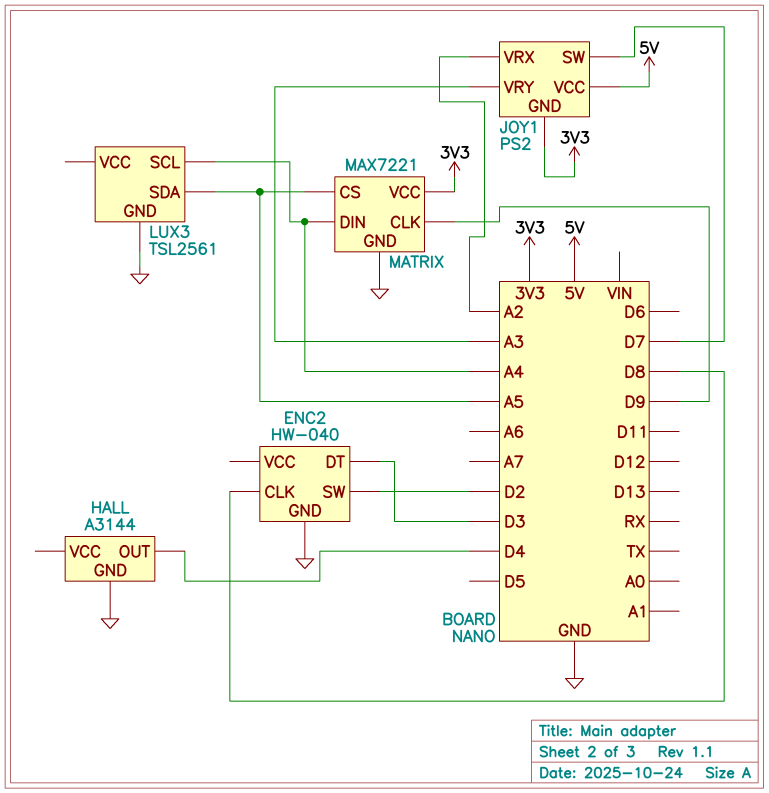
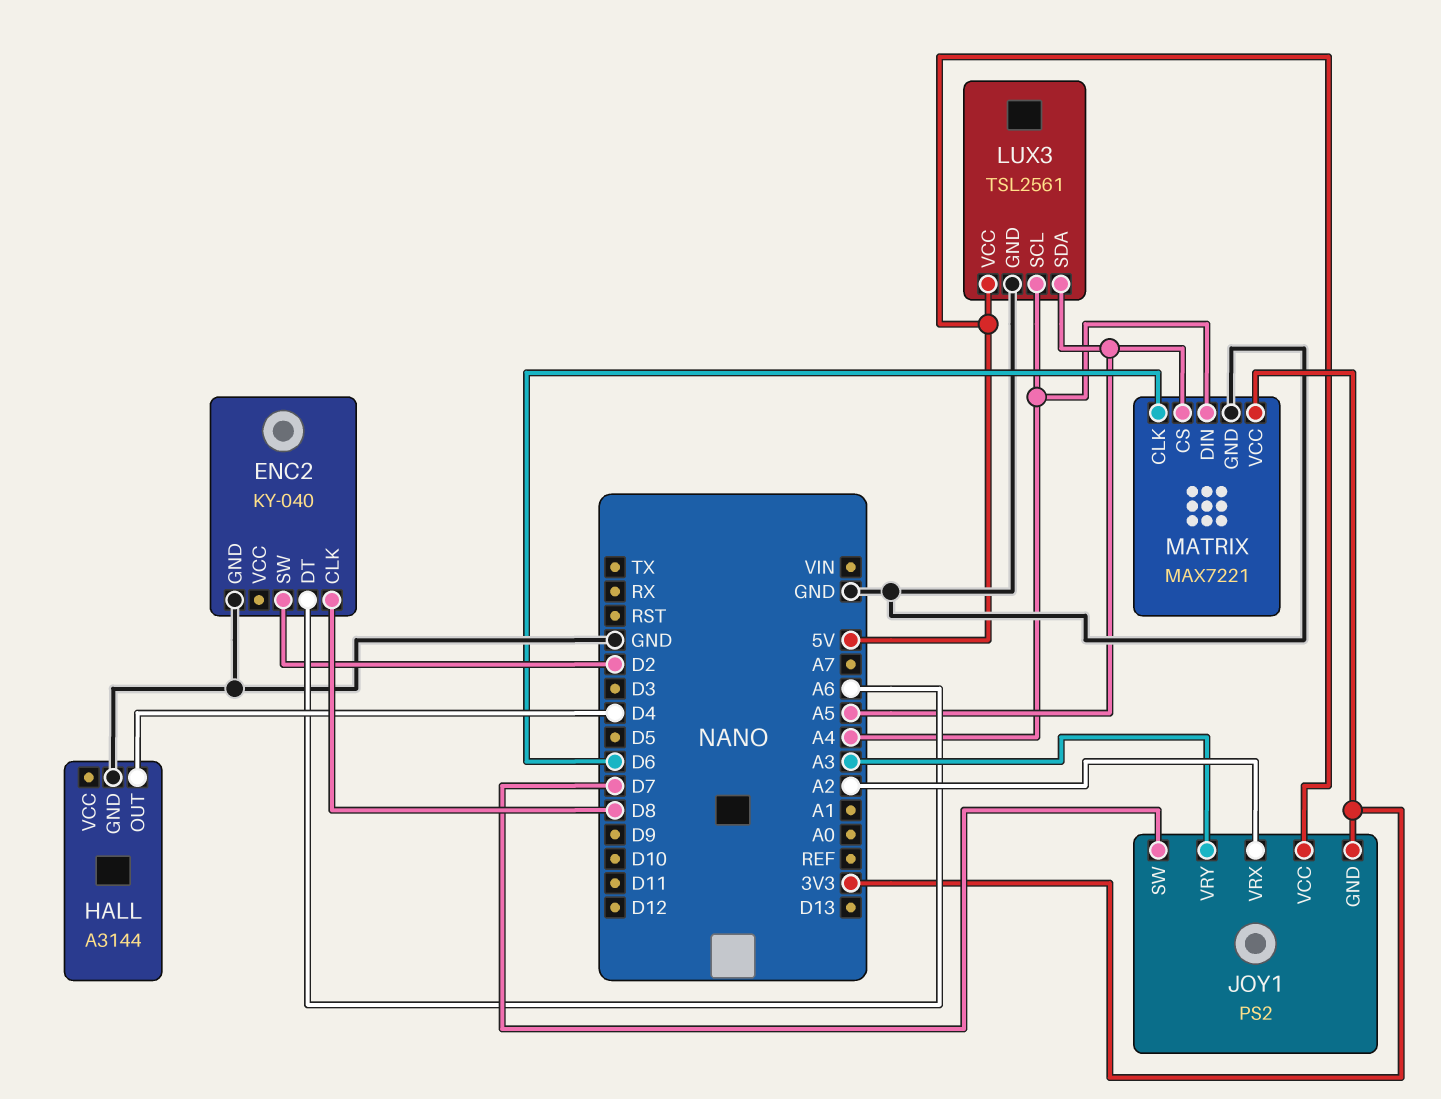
ENC2: HW-040 -> KY-040
ENC2 pin DT: D3 -> A6
LUX3 pin VCC: none -> 5V
MATRIX pin CLK: D9 -> D6

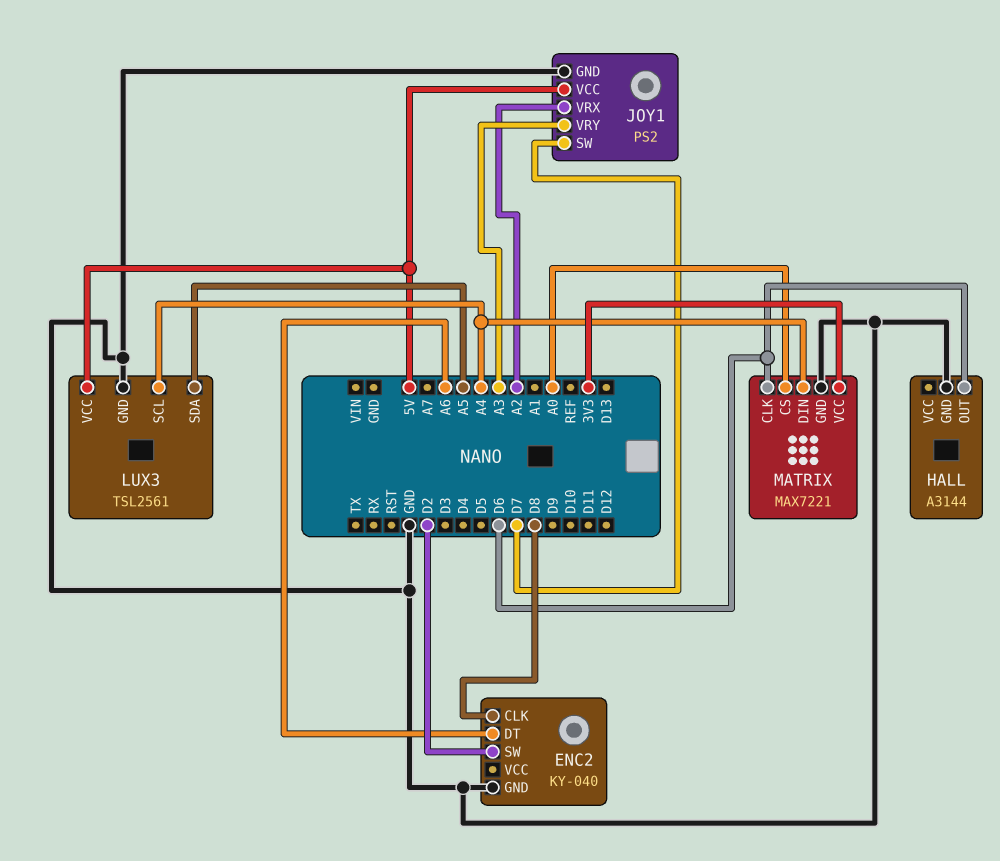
HALL pin OUT: D4 -> D6
JOY1 pin GND: 3V3 -> GND
MATRIX pin CS: A5 -> A0

